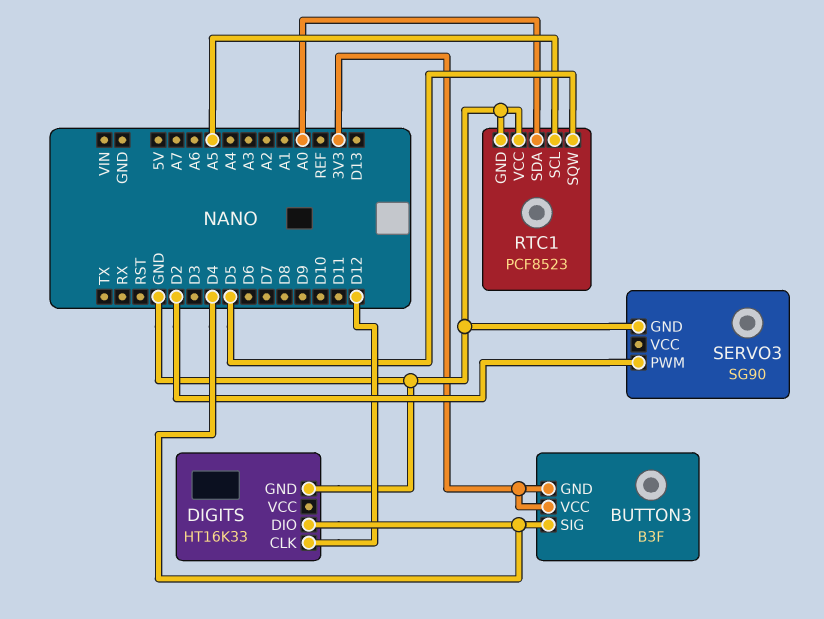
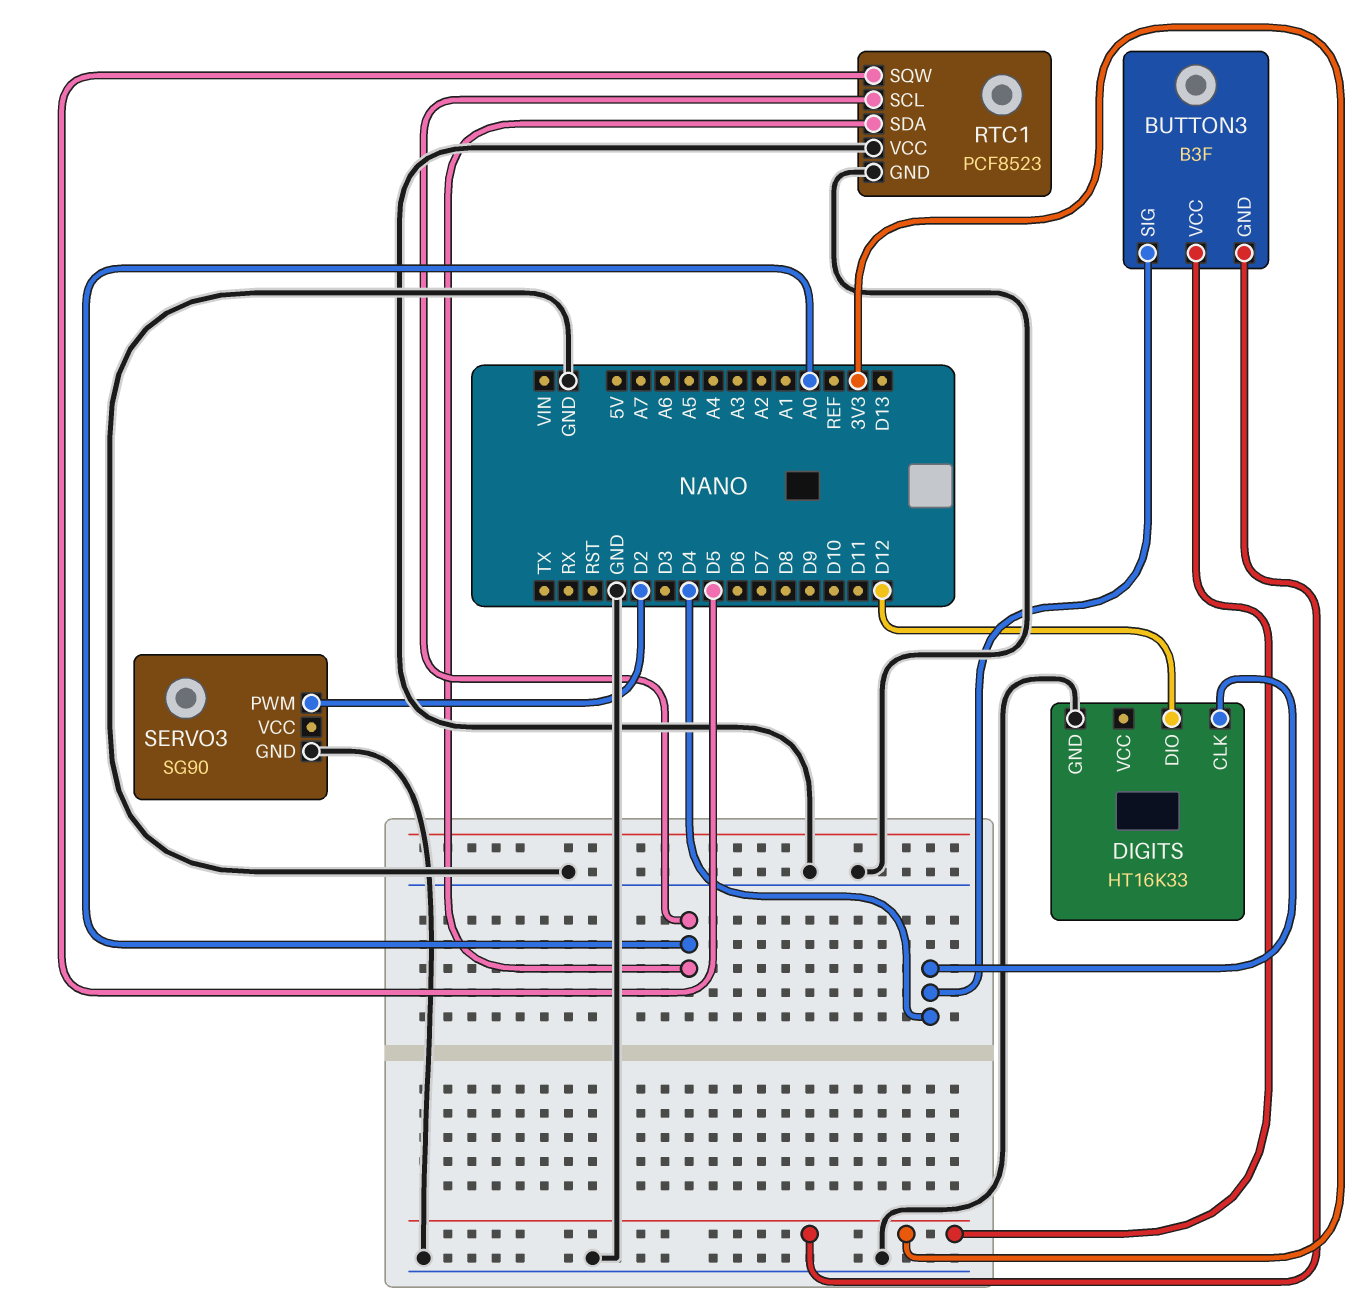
DIGITS pin CLK: D12 -> D4
DIGITS pin DIO: D4 -> D12
RTC1 pin SCL: A5 -> A0

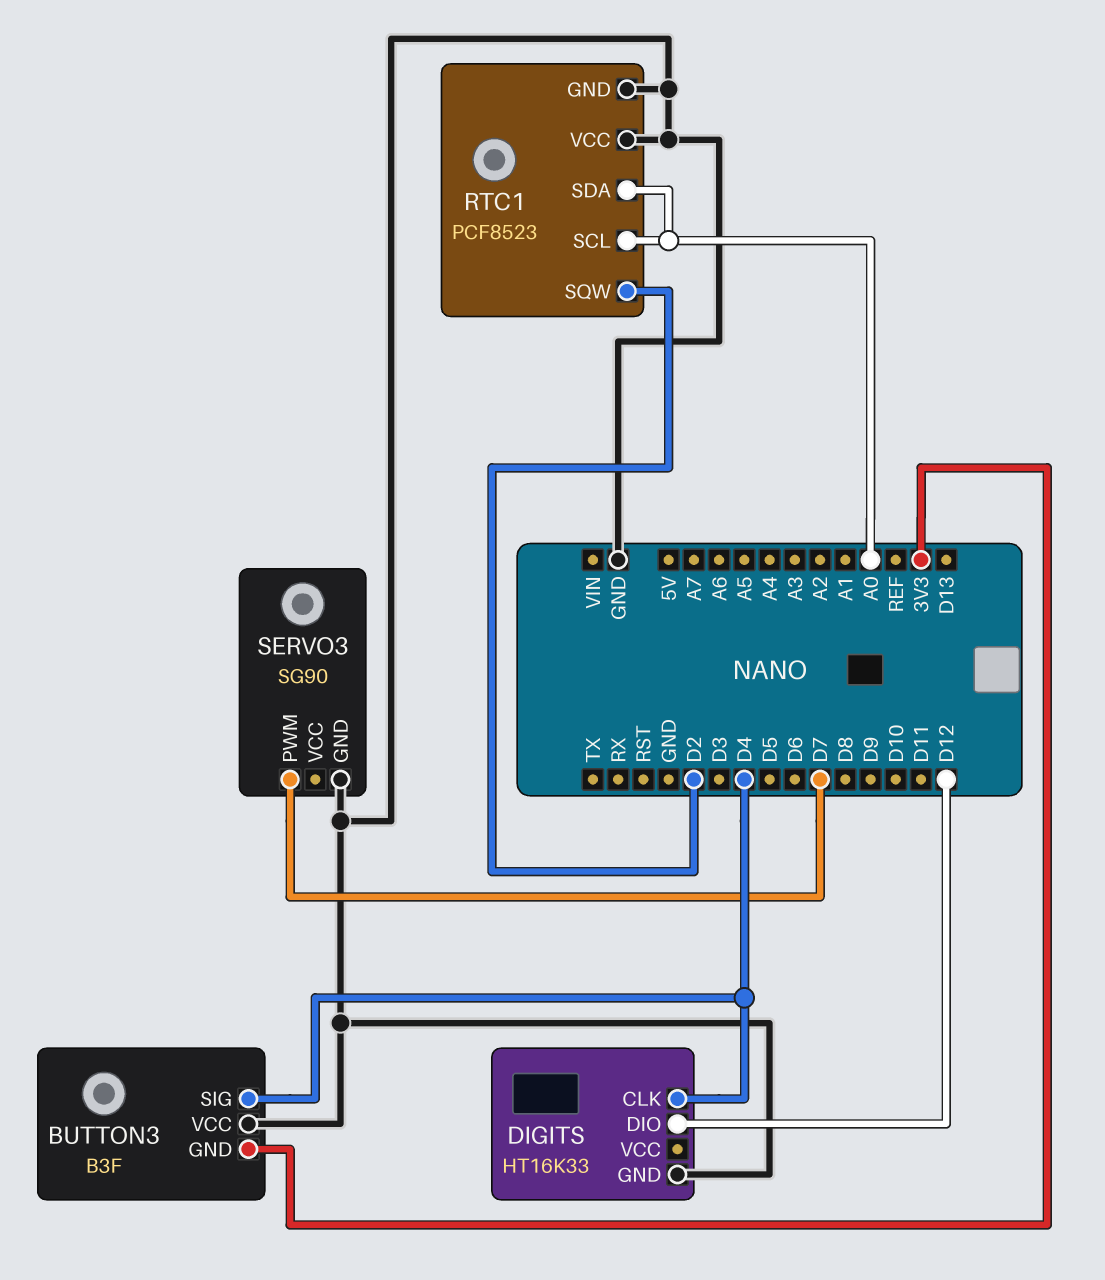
BUTTON3 pin VCC: 3V3 -> GND
RTC1 pin SQW: D5 -> D2
SERVO3 pin PWM: D2 -> D7

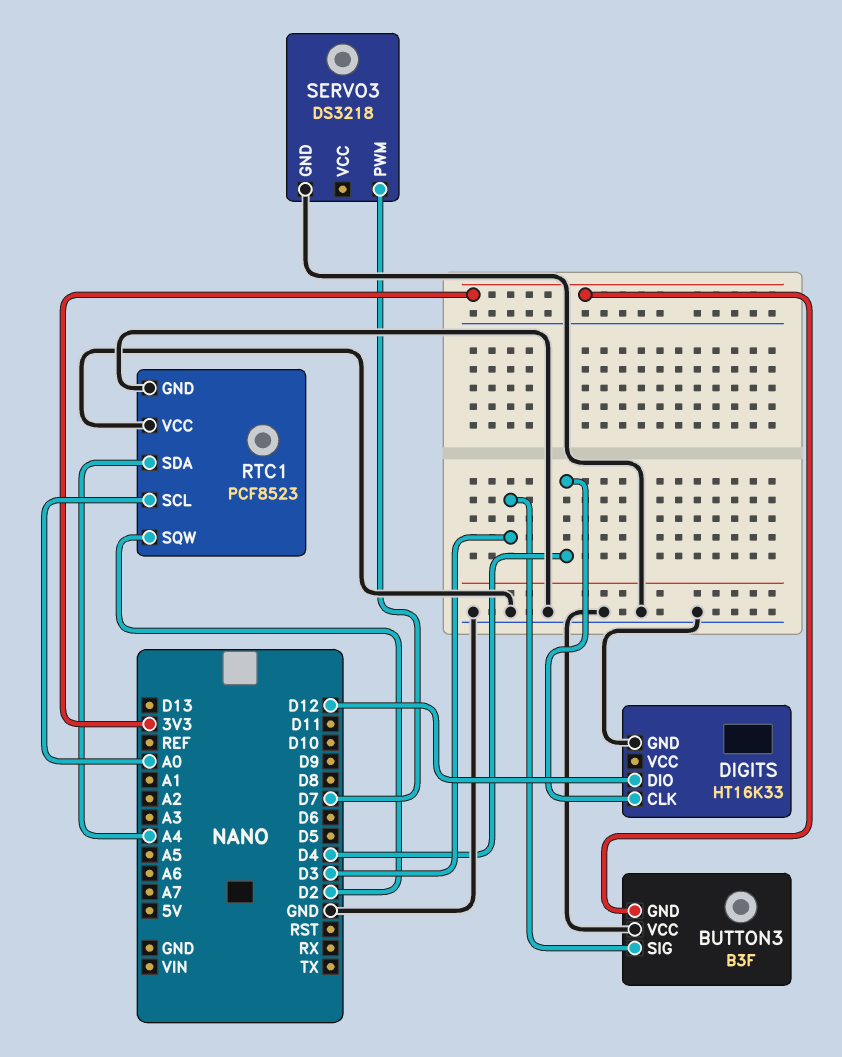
BUTTON3 pin SIG: D4 -> D3
RTC1 pin SDA: A0 -> A4
SERVO3: SG90 -> DS3218

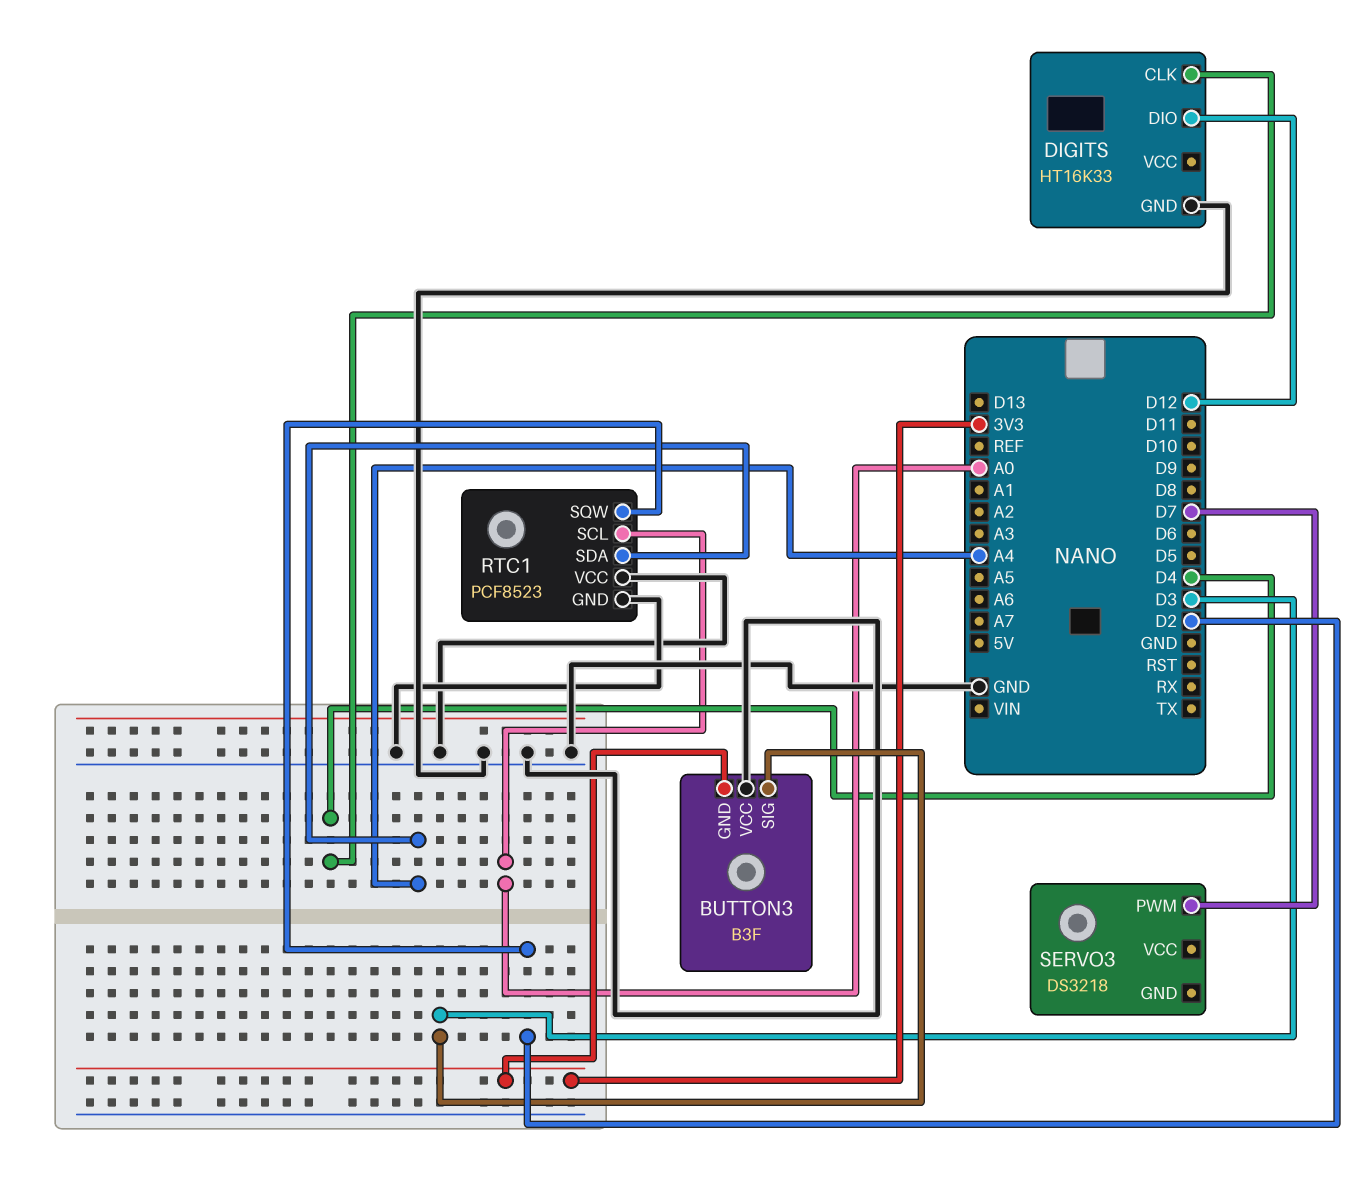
SERVO3 pin GND: GND -> none

